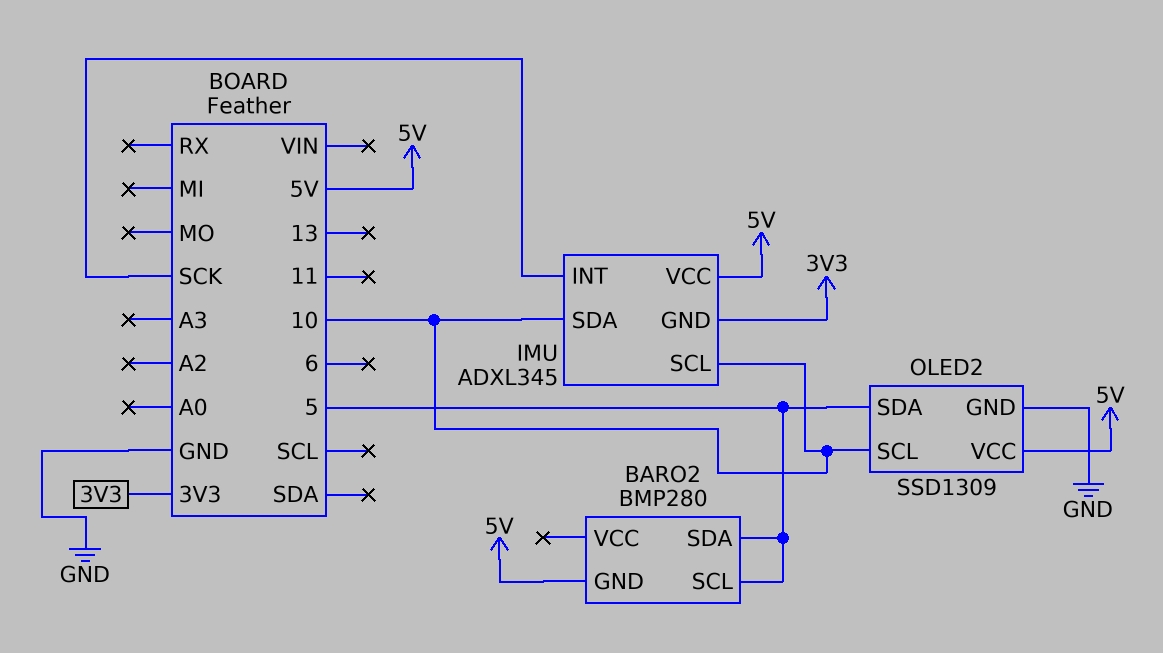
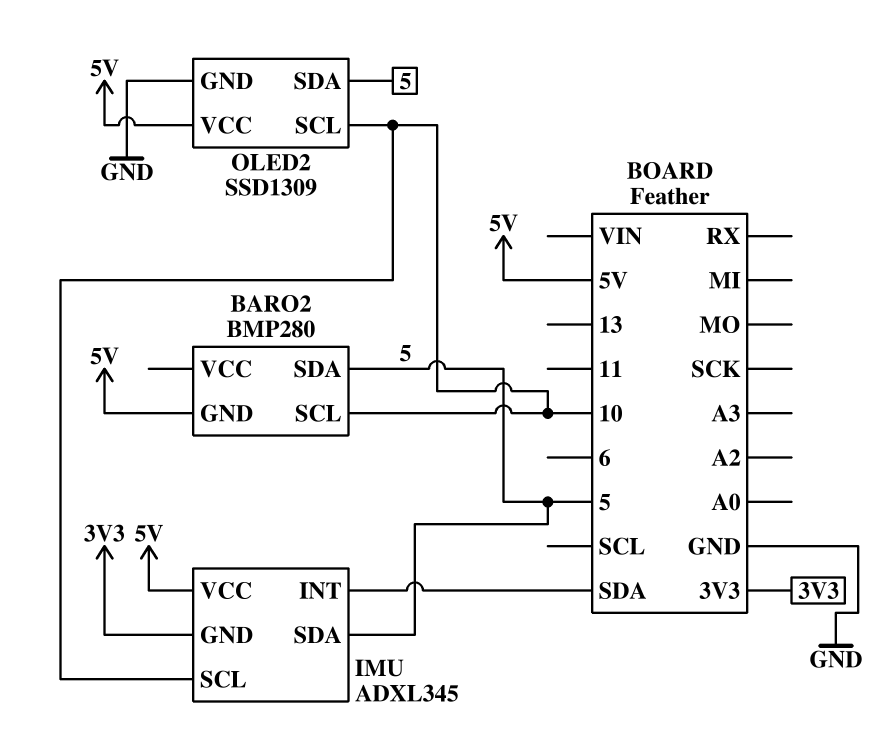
BARO2 pin SCL: 5 -> 10
IMU pin INT: SCK -> SDA
IMU pin SDA: 10 -> 5

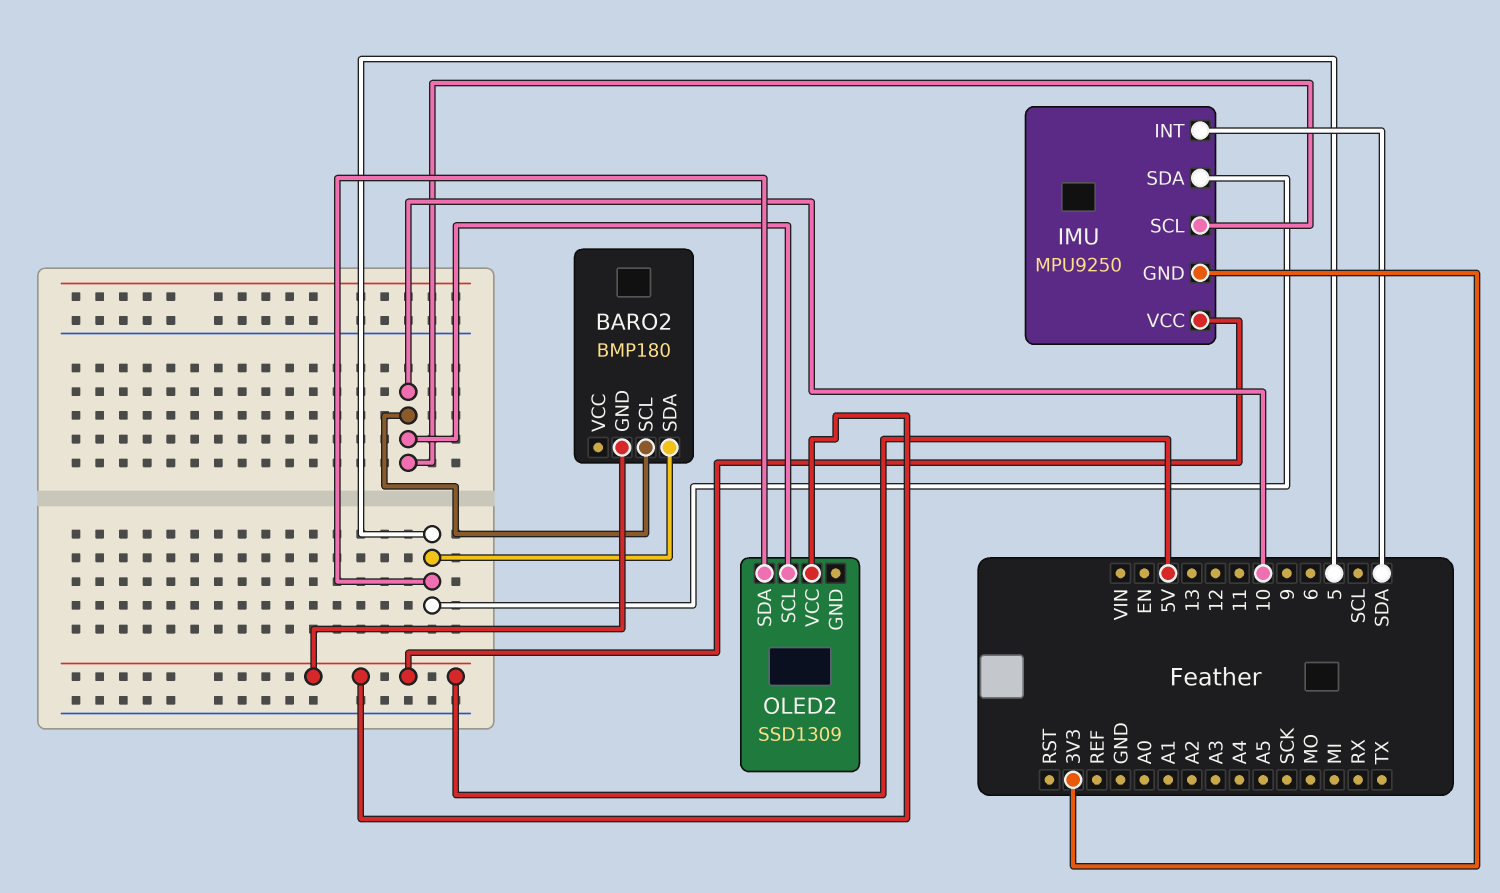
BARO2: BMP280 -> BMP180
IMU: ADXL345 -> MPU9250
OLED2 pin GND: GND -> none

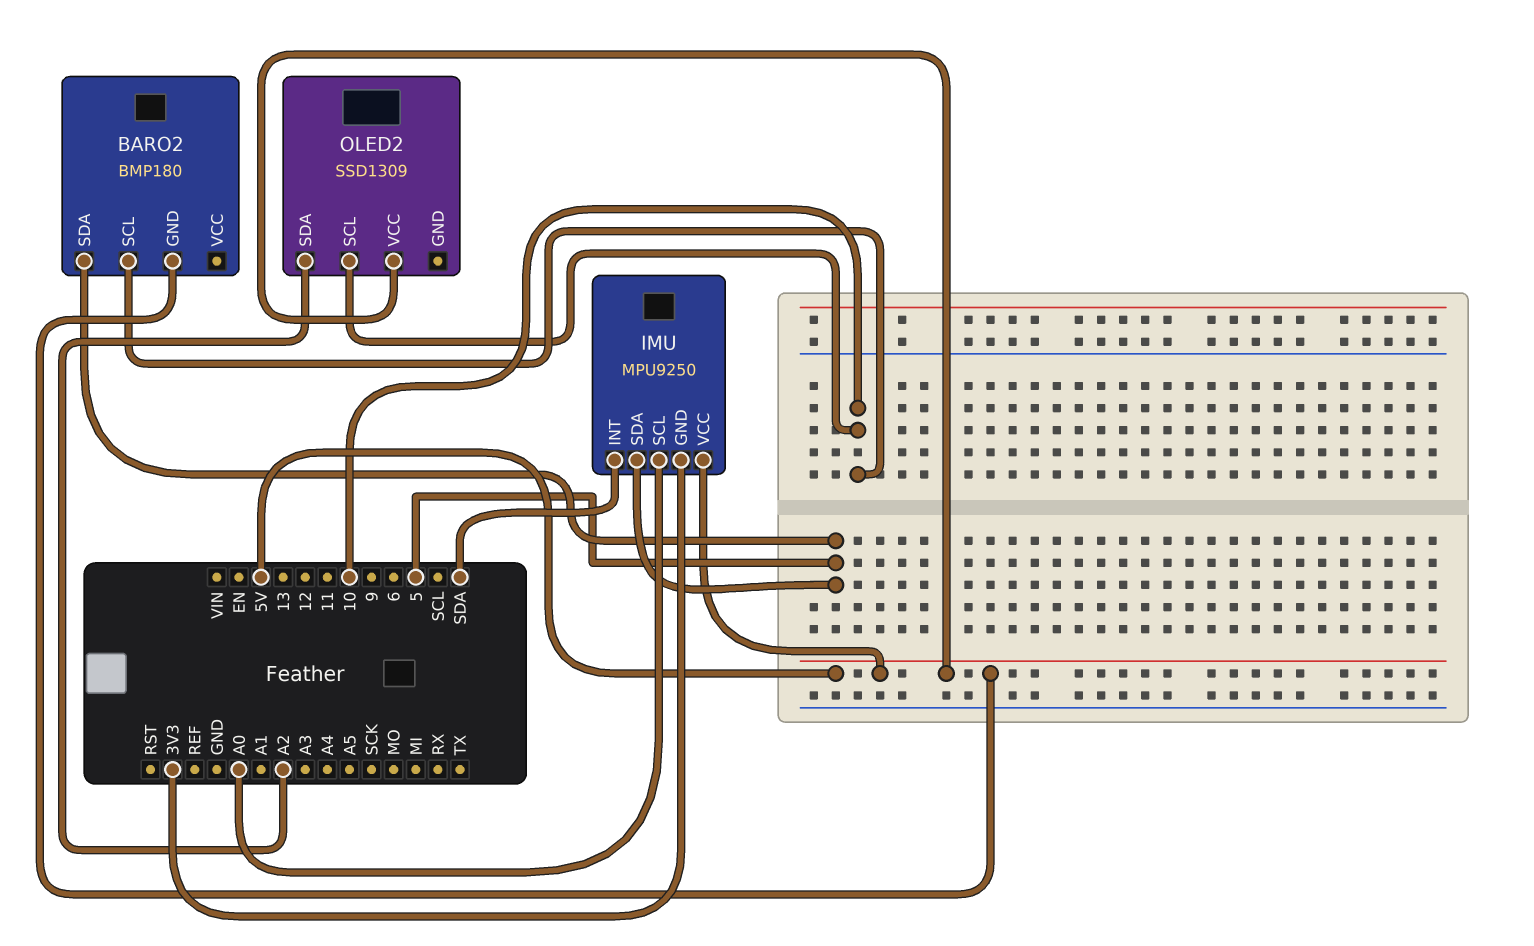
IMU pin SCL: 10 -> A0
OLED2 pin SDA: 5 -> A2

